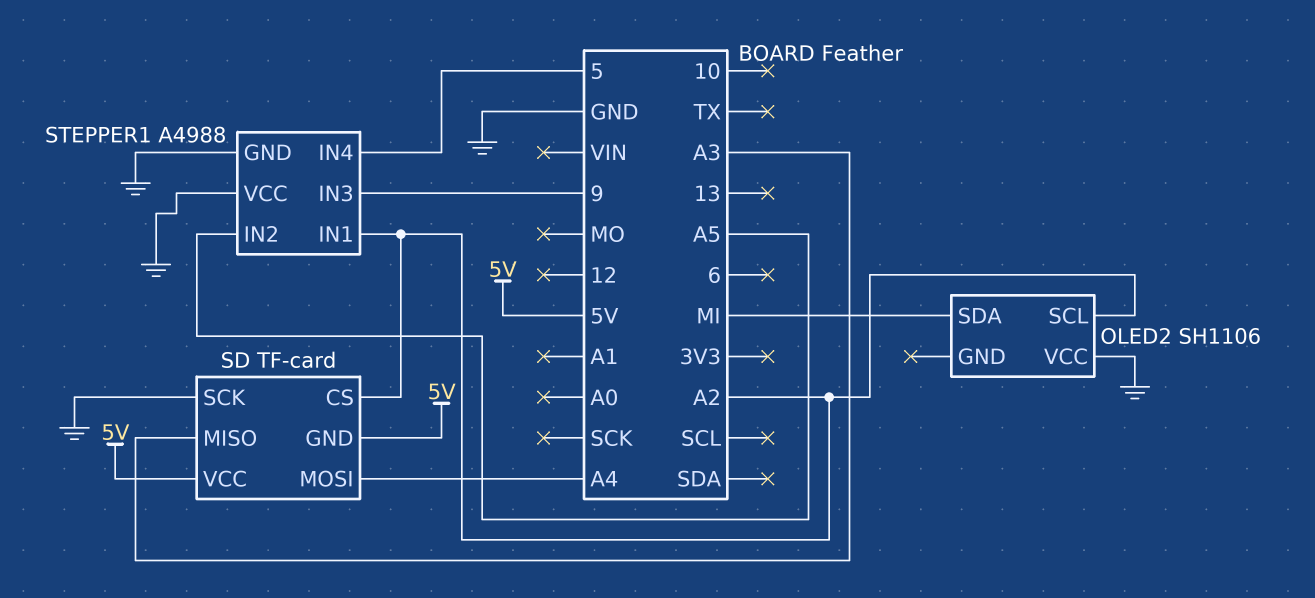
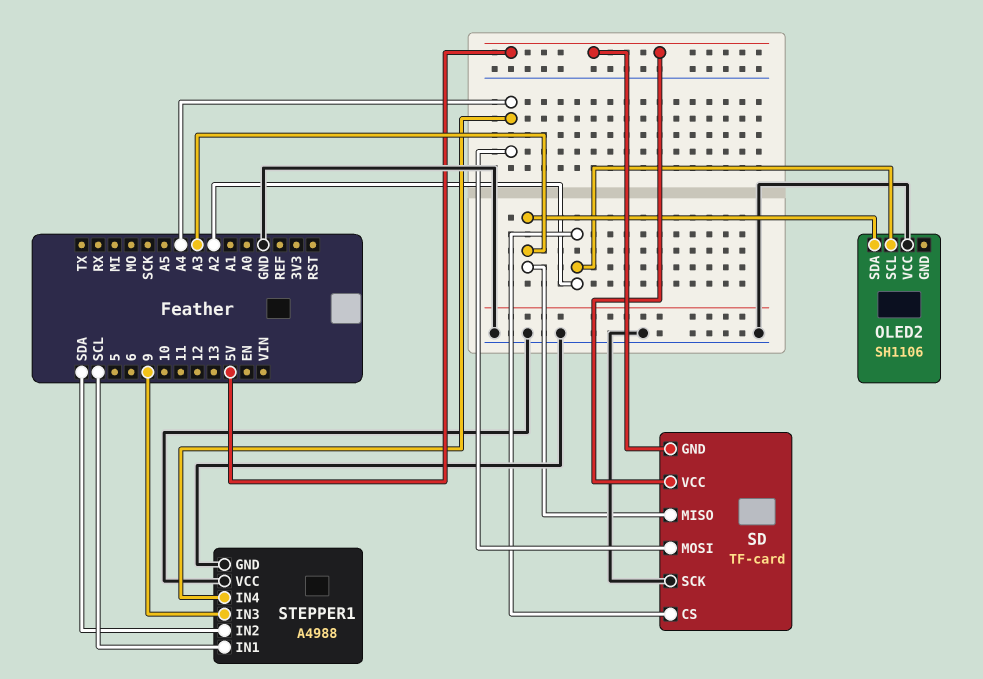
OLED2 pin SDA: MI -> A3
STEPPER1 pin IN1: A2 -> SCL
STEPPER1 pin IN2: A5 -> SDA
STEPPER1 pin IN4: 5 -> A4

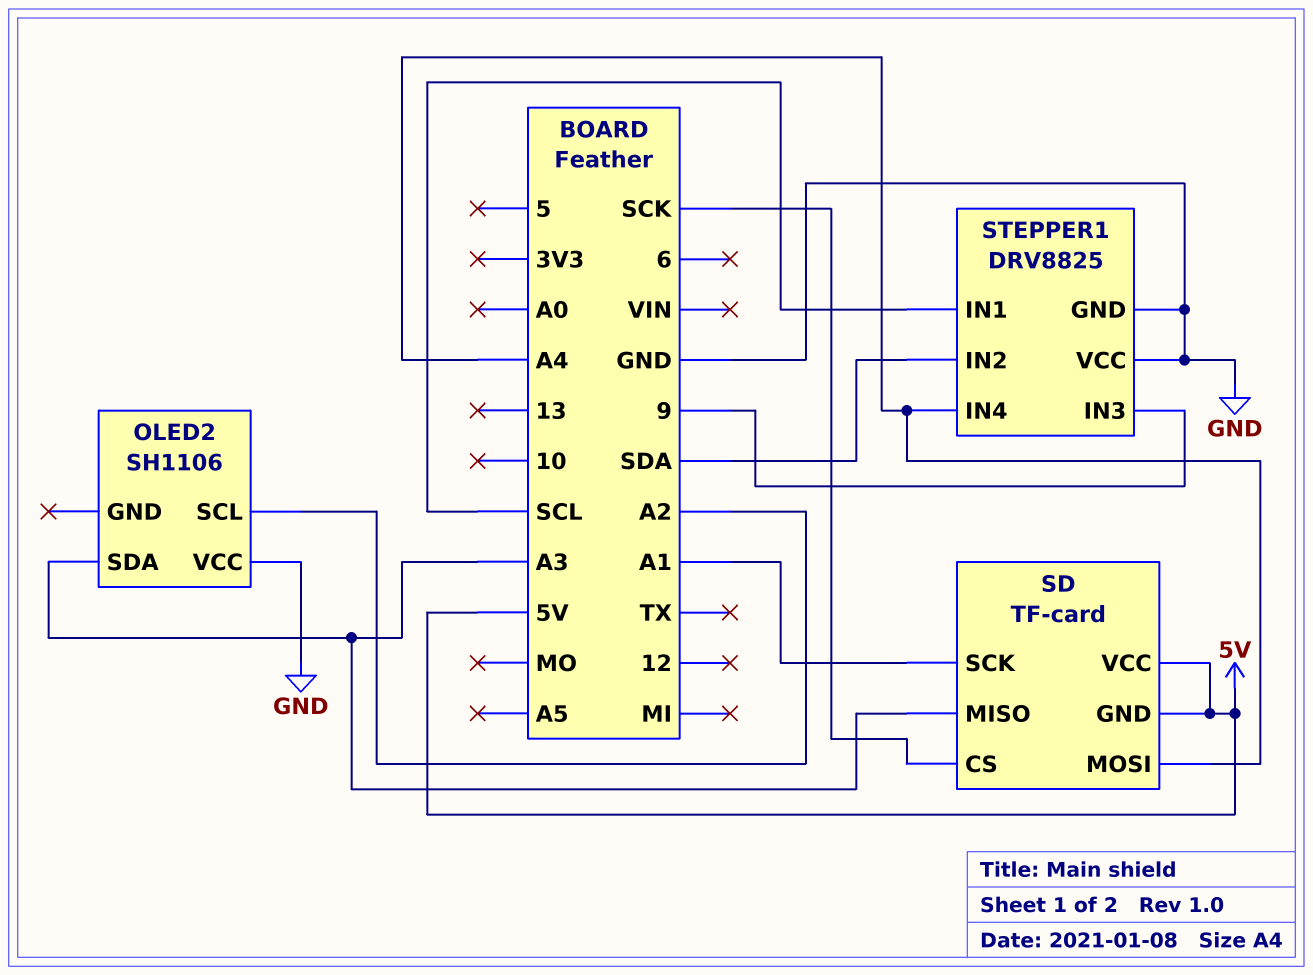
SD pin CS: A2 -> SCK
SD pin SCK: GND -> A1
STEPPER1: A4988 -> DRV8825

